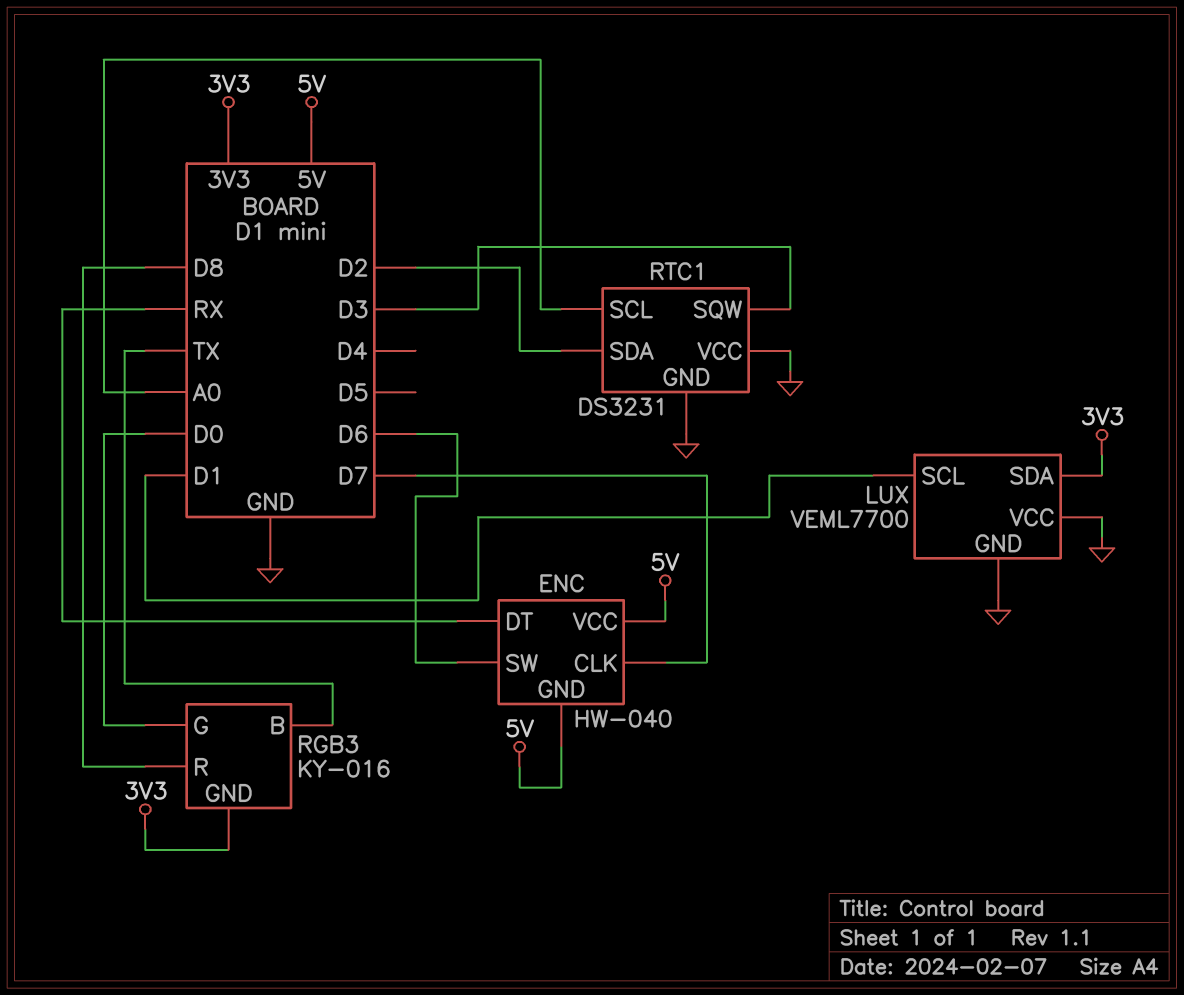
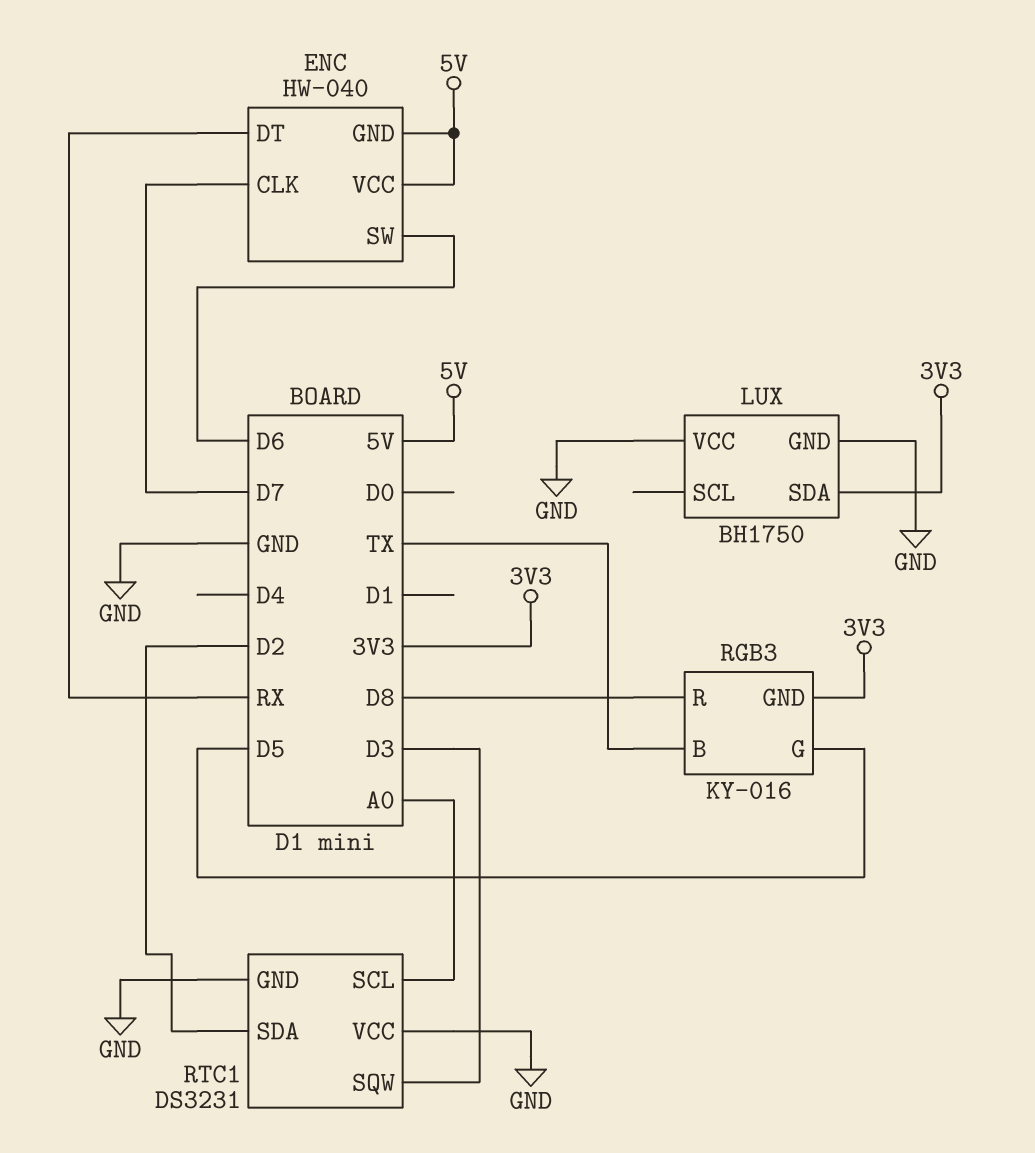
LUX: VEML7700 -> BH1750
LUX pin SCL: D1 -> none
RGB3 pin G: D0 -> D5

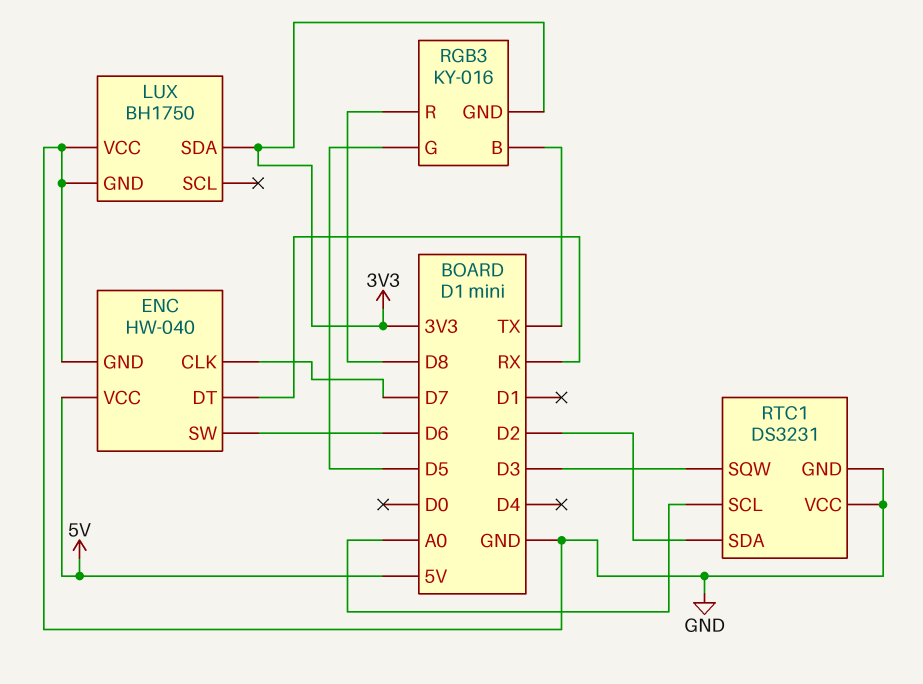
ENC pin GND: 5V -> GND

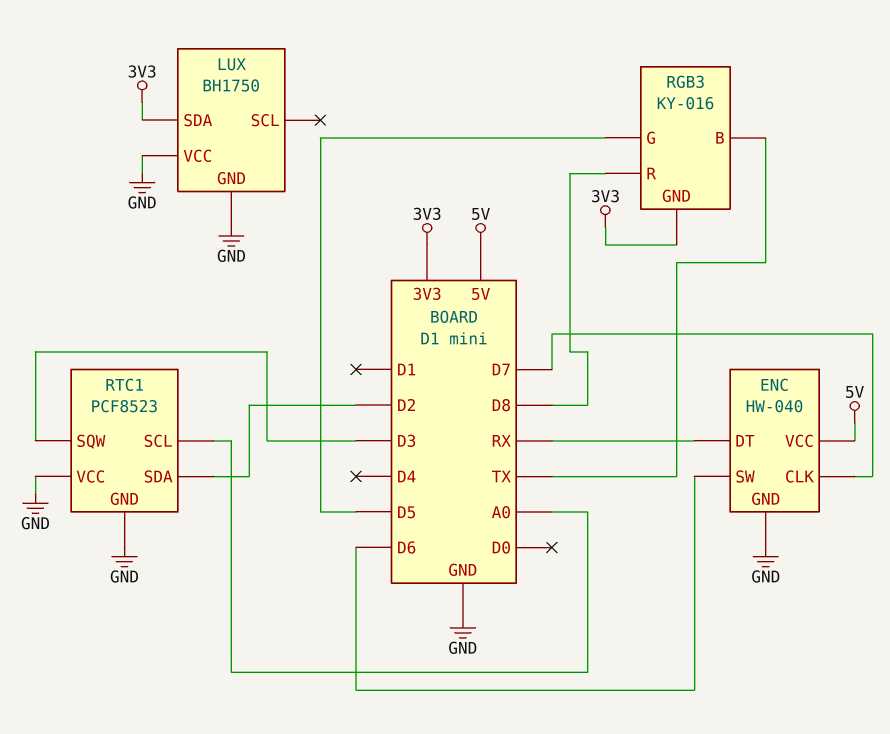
RTC1: DS3231 -> PCF8523

